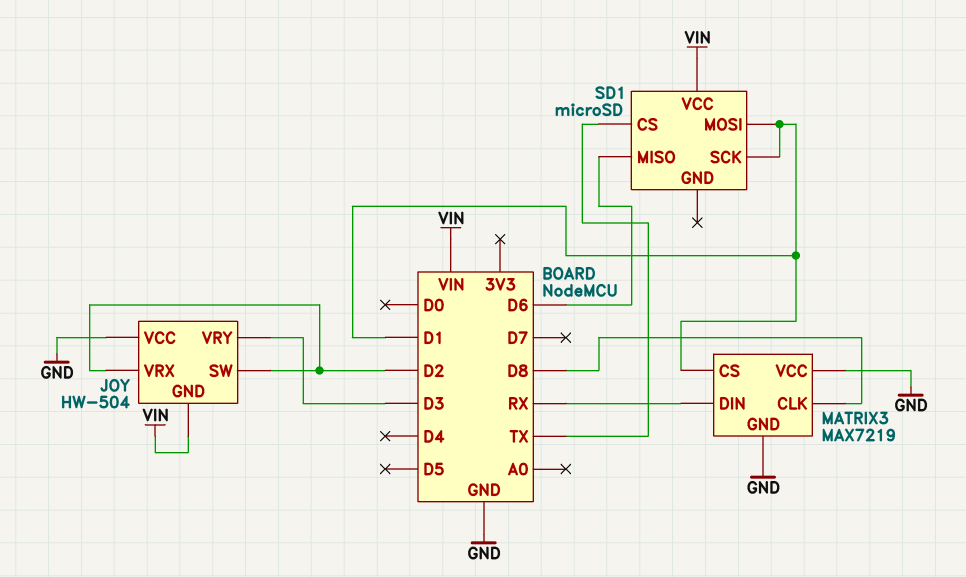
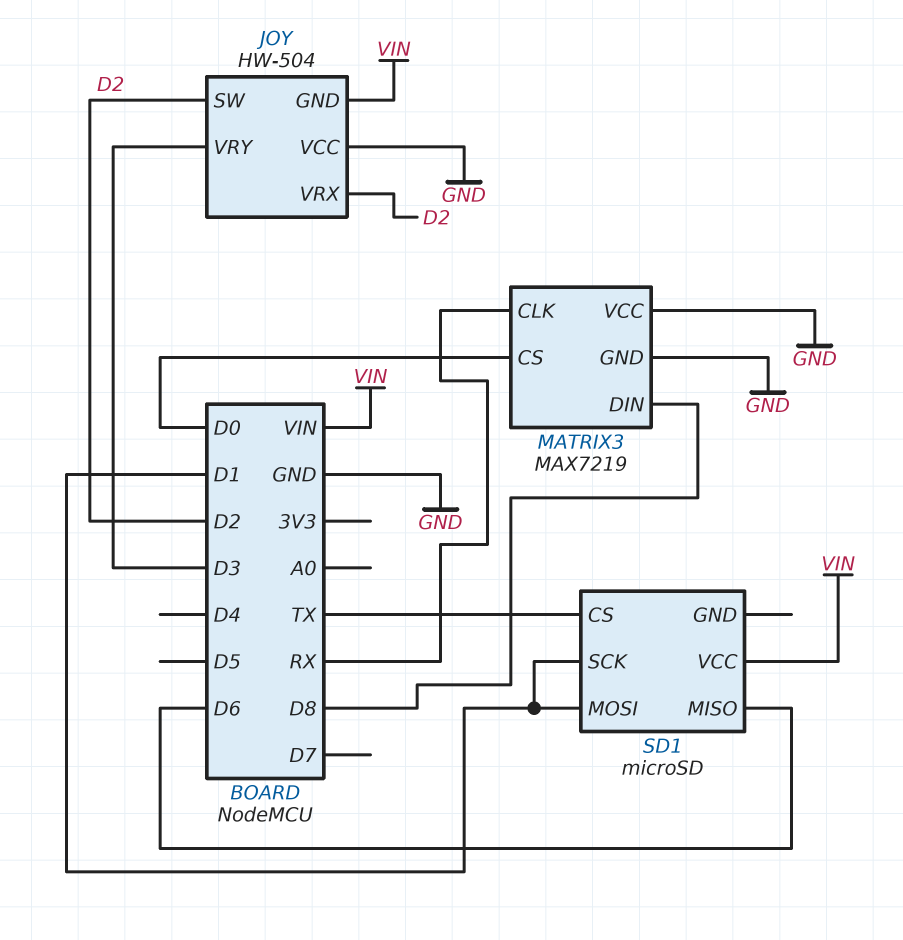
MATRIX3 pin CLK: D8 -> RX
MATRIX3 pin CS: D1 -> D0
MATRIX3 pin DIN: RX -> D8

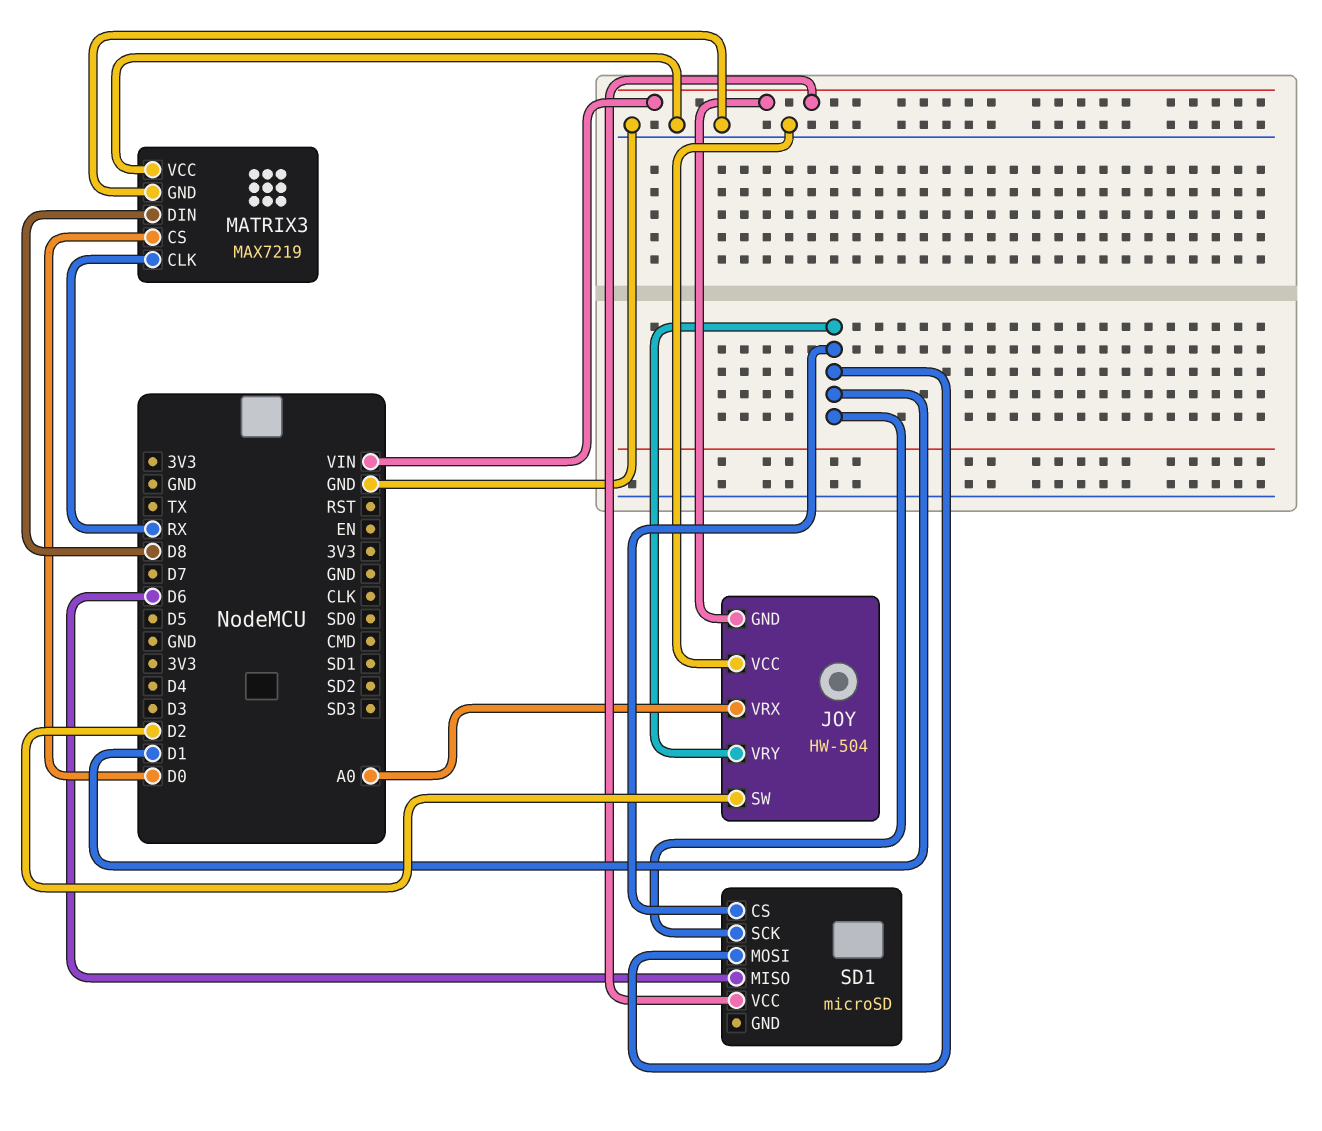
JOY pin VRX: D2 -> A0
JOY pin VRY: D3 -> D1
SD1 pin CS: TX -> D1

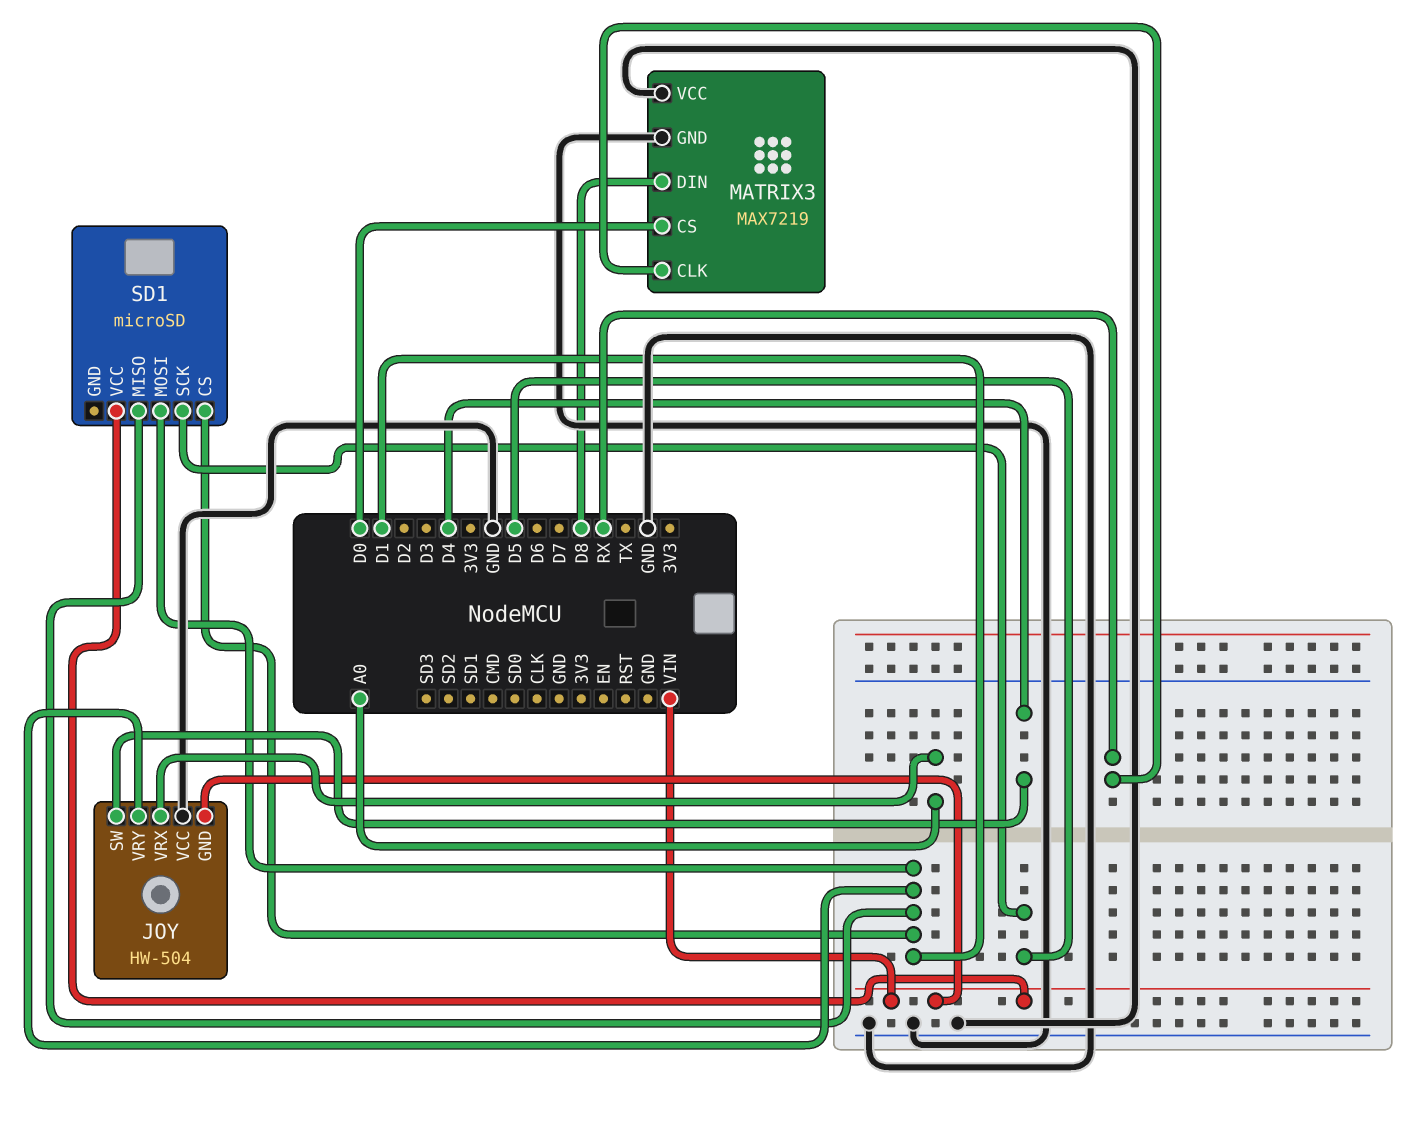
JOY pin SW: D2 -> D4
SD1 pin MISO: D6 -> D1
SD1 pin SCK: D1 -> D5

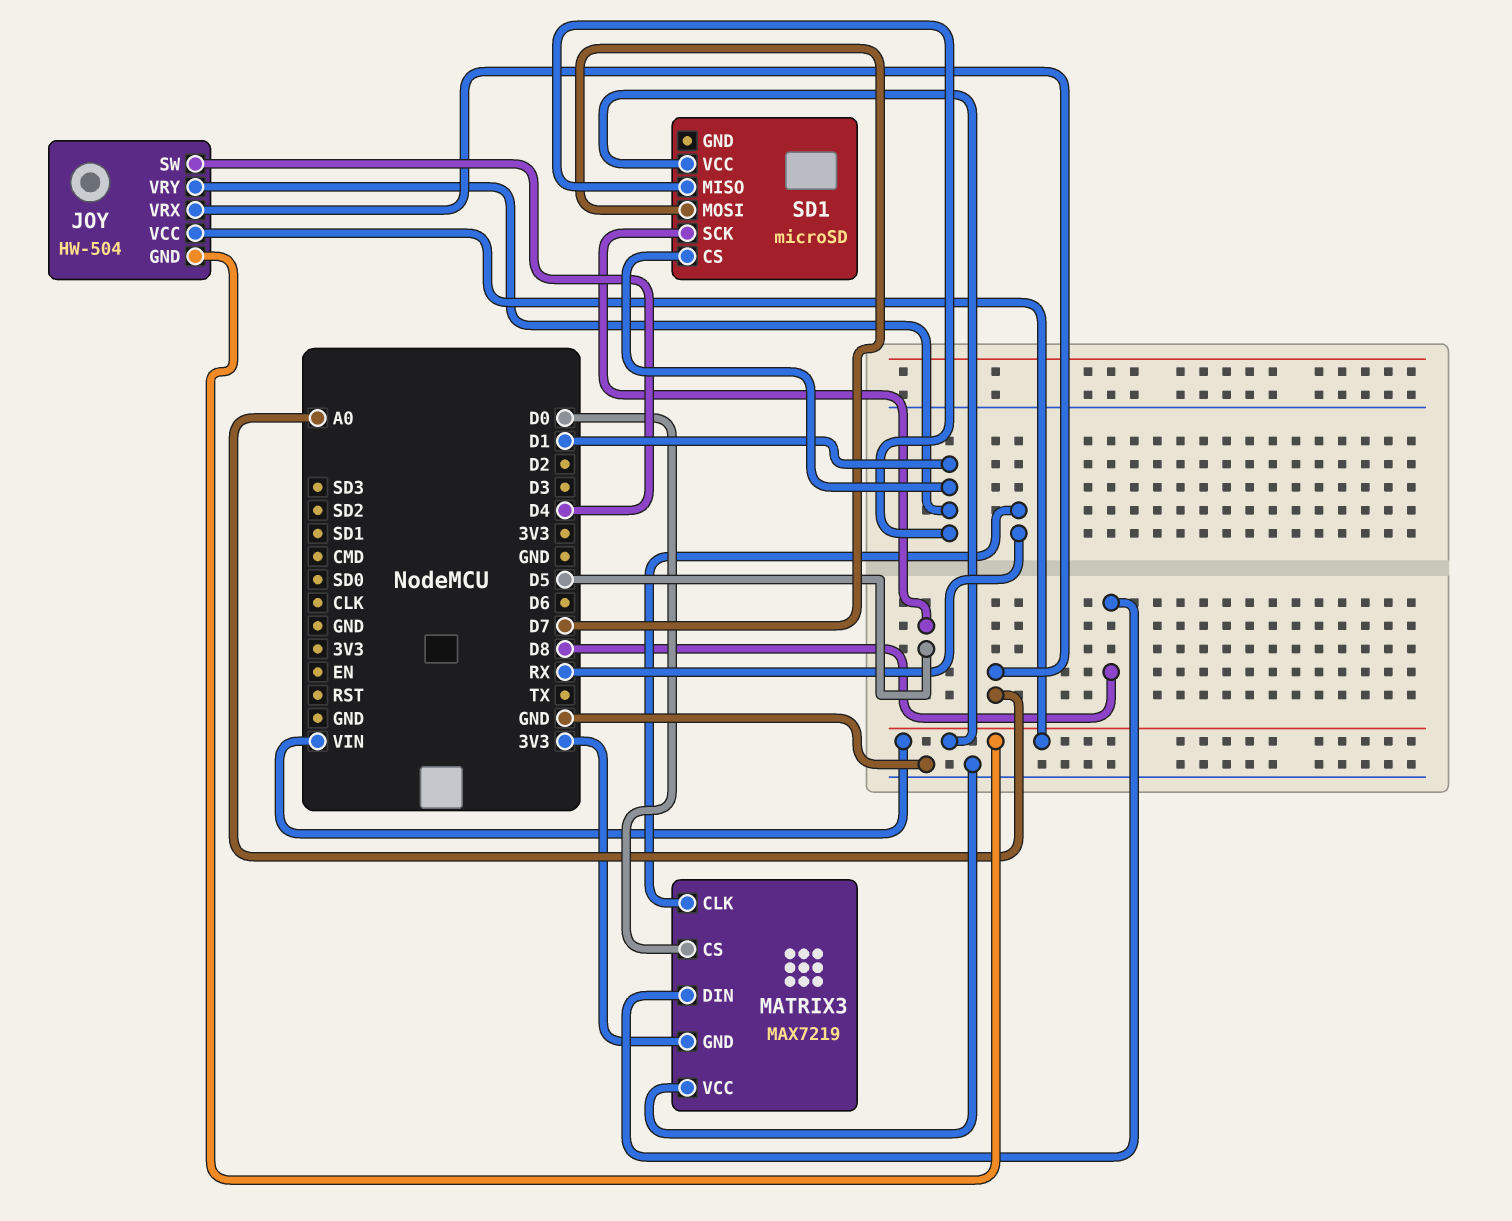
JOY pin VCC: GND -> VIN
MATRIX3 pin GND: GND -> 3V3
SD1 pin MOSI: D1 -> D7

